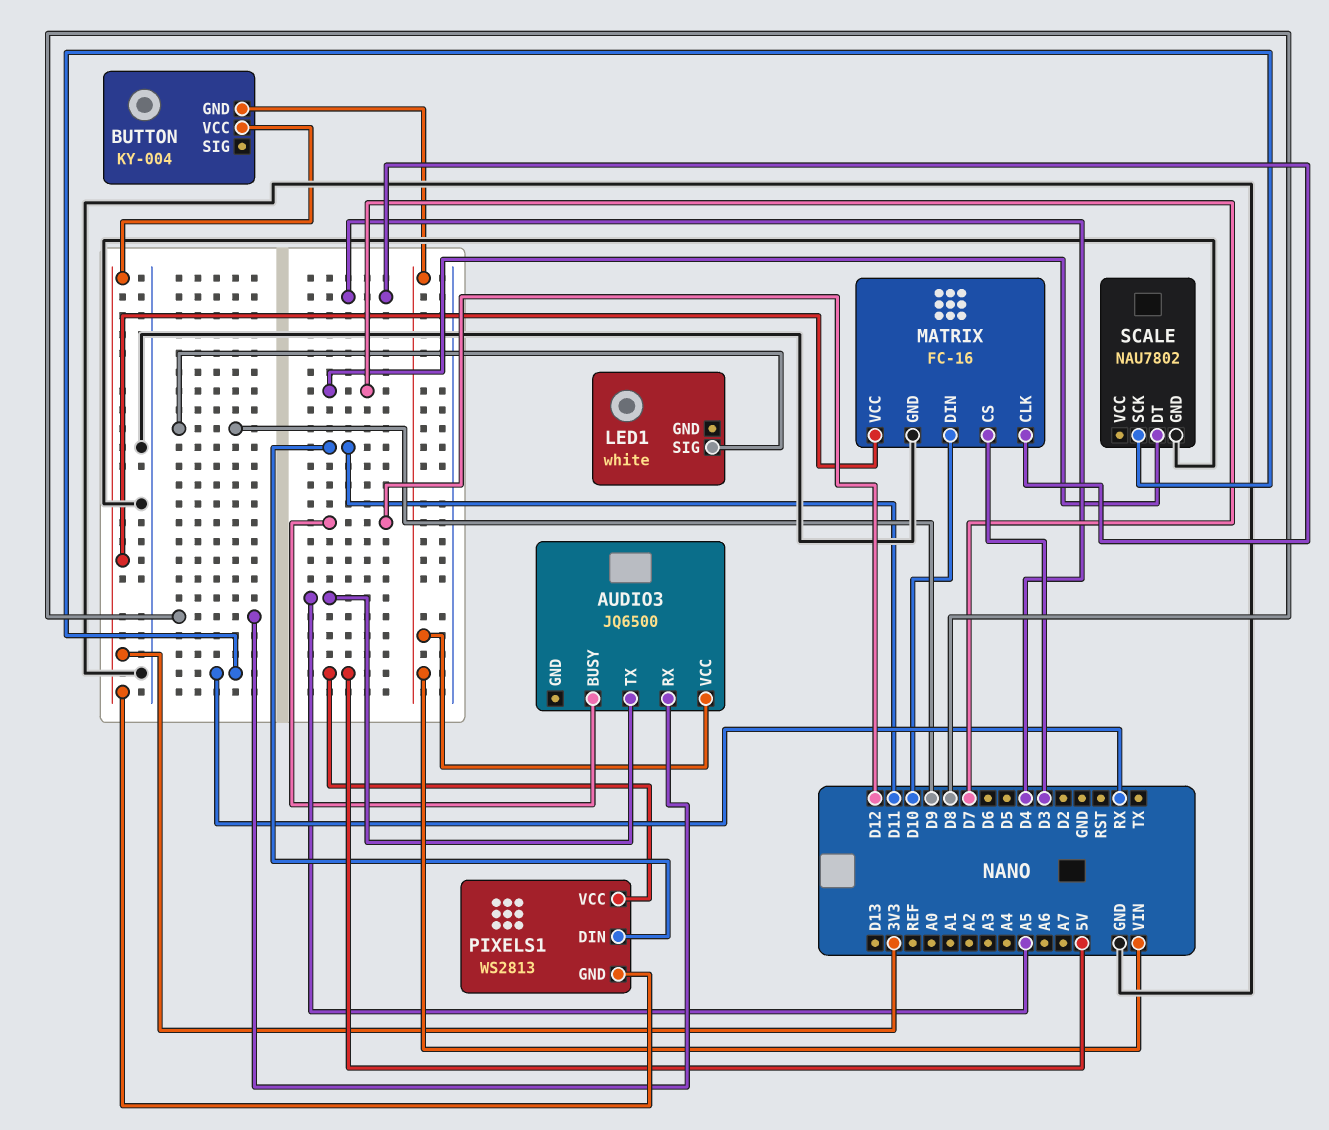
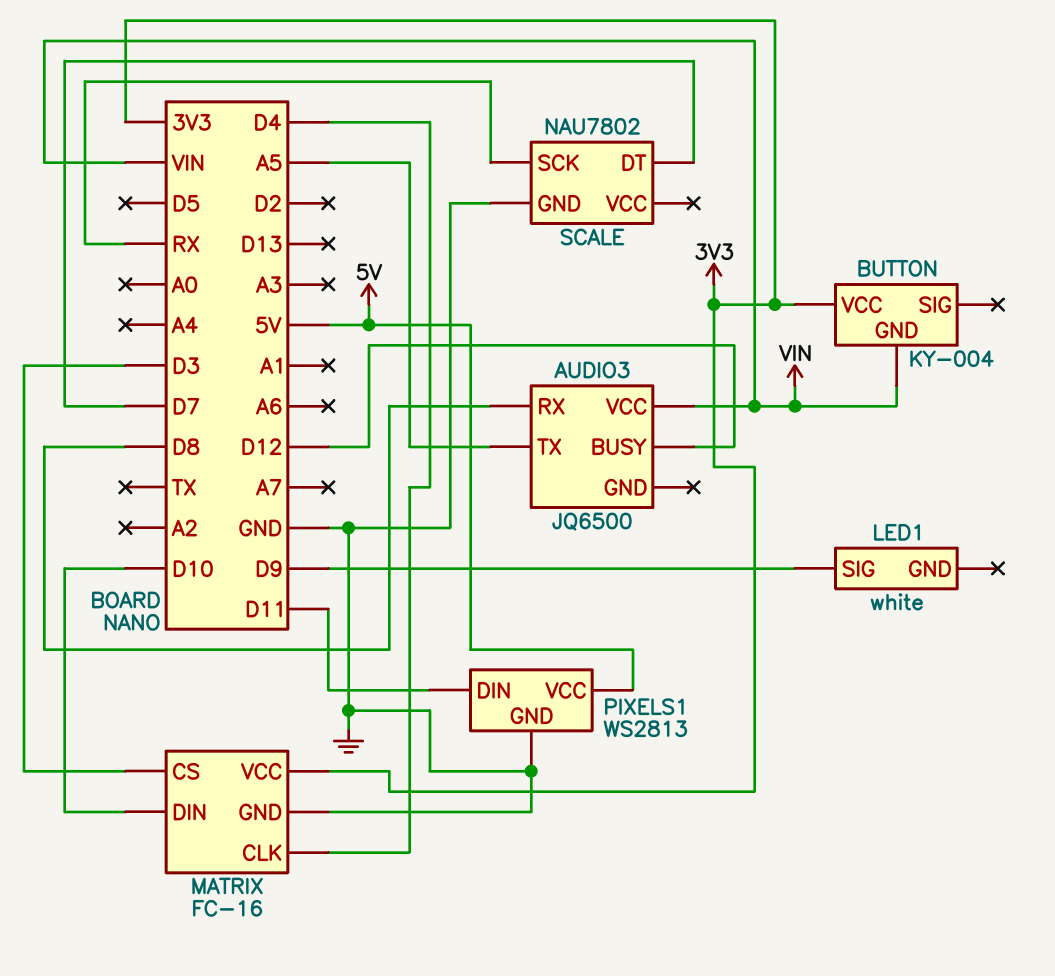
PIXELS1 pin GND: 3V3 -> GND

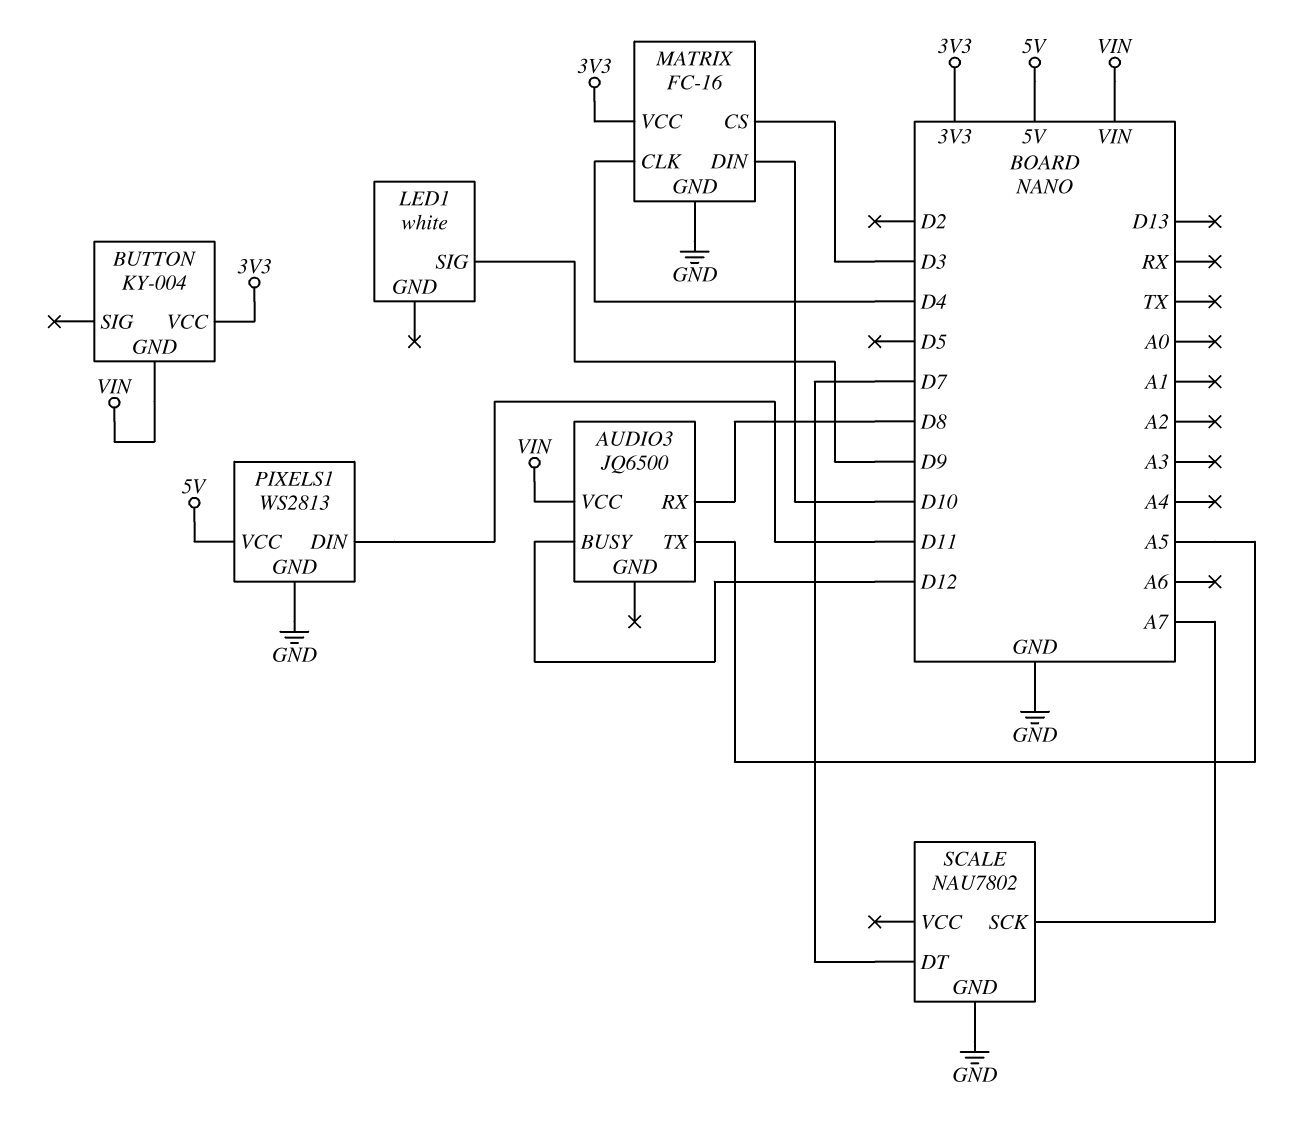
SCALE pin SCK: RX -> A7

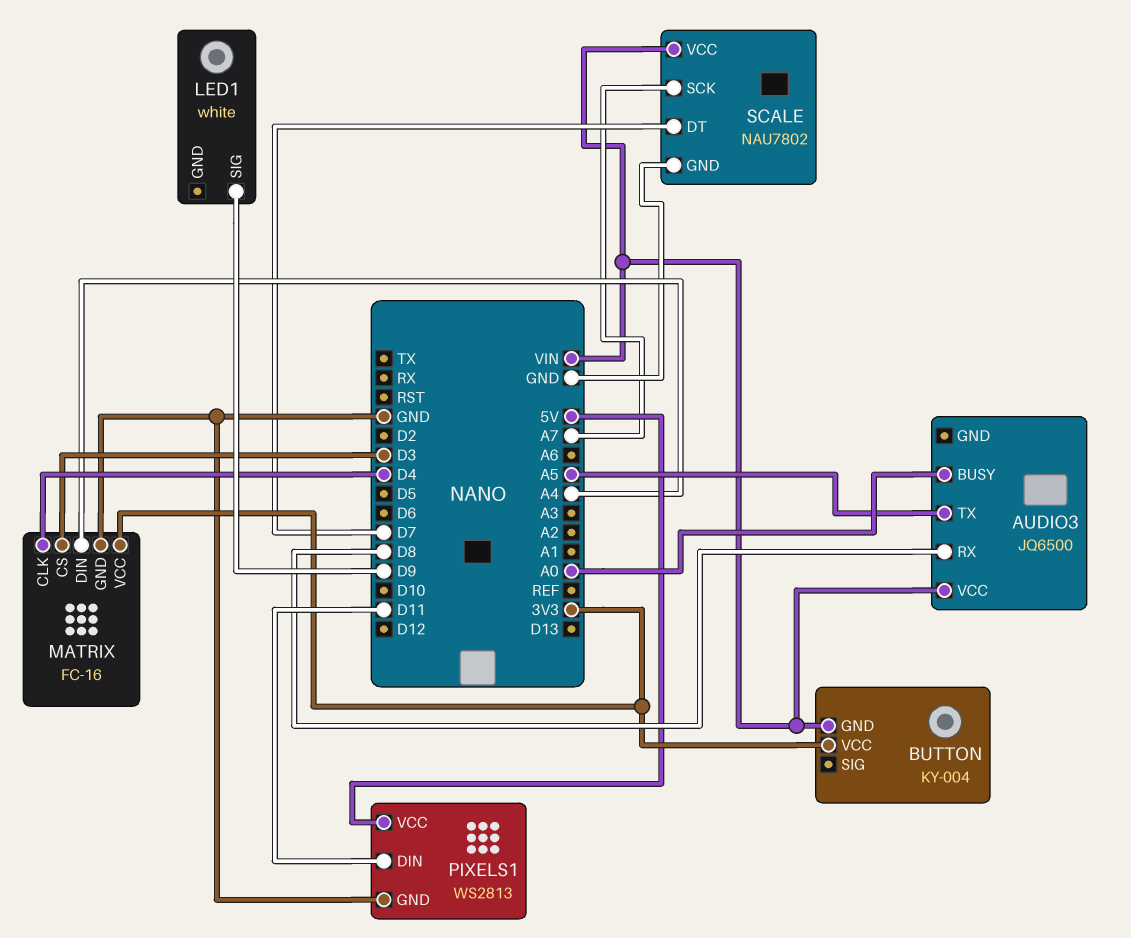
AUDIO3 pin BUSY: D12 -> A0
MATRIX pin DIN: D10 -> A4
SCALE pin VCC: none -> VIN

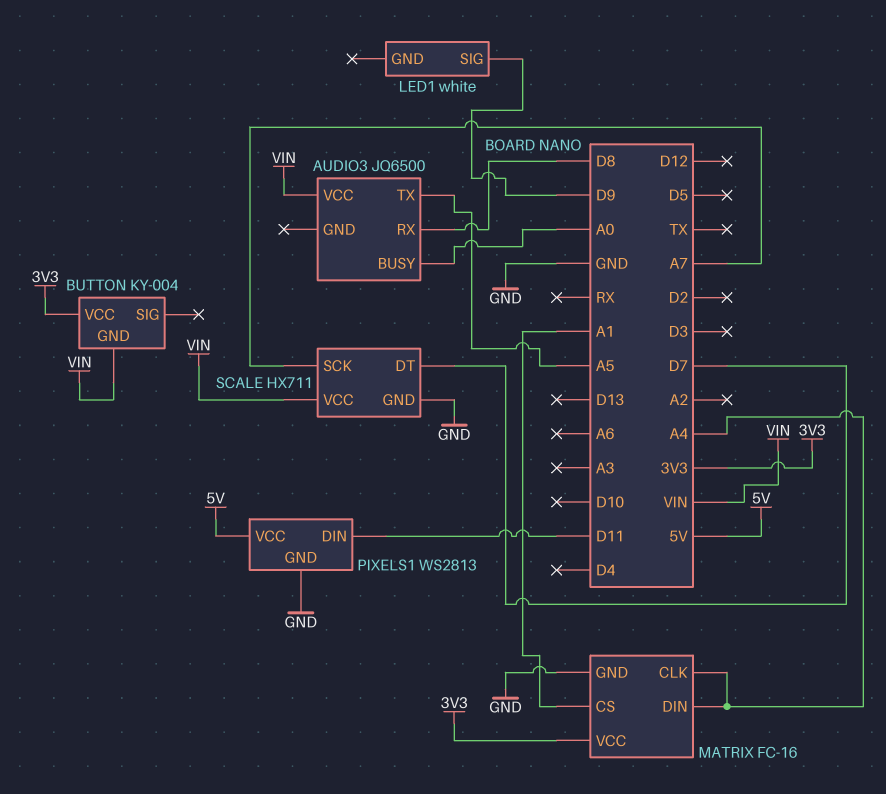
MATRIX pin CLK: D4 -> A4
MATRIX pin CS: D3 -> A1
SCALE: NAU7802 -> HX711

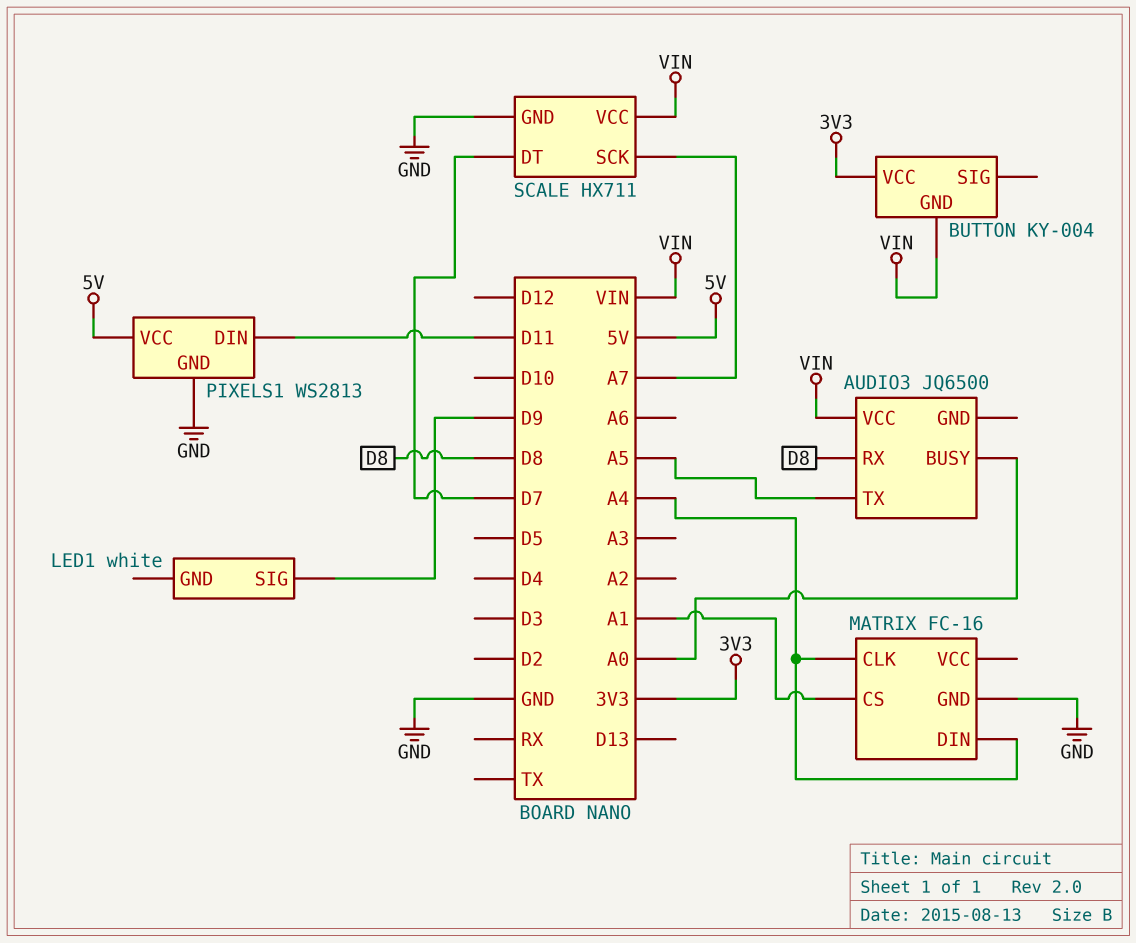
MATRIX pin VCC: 3V3 -> none

